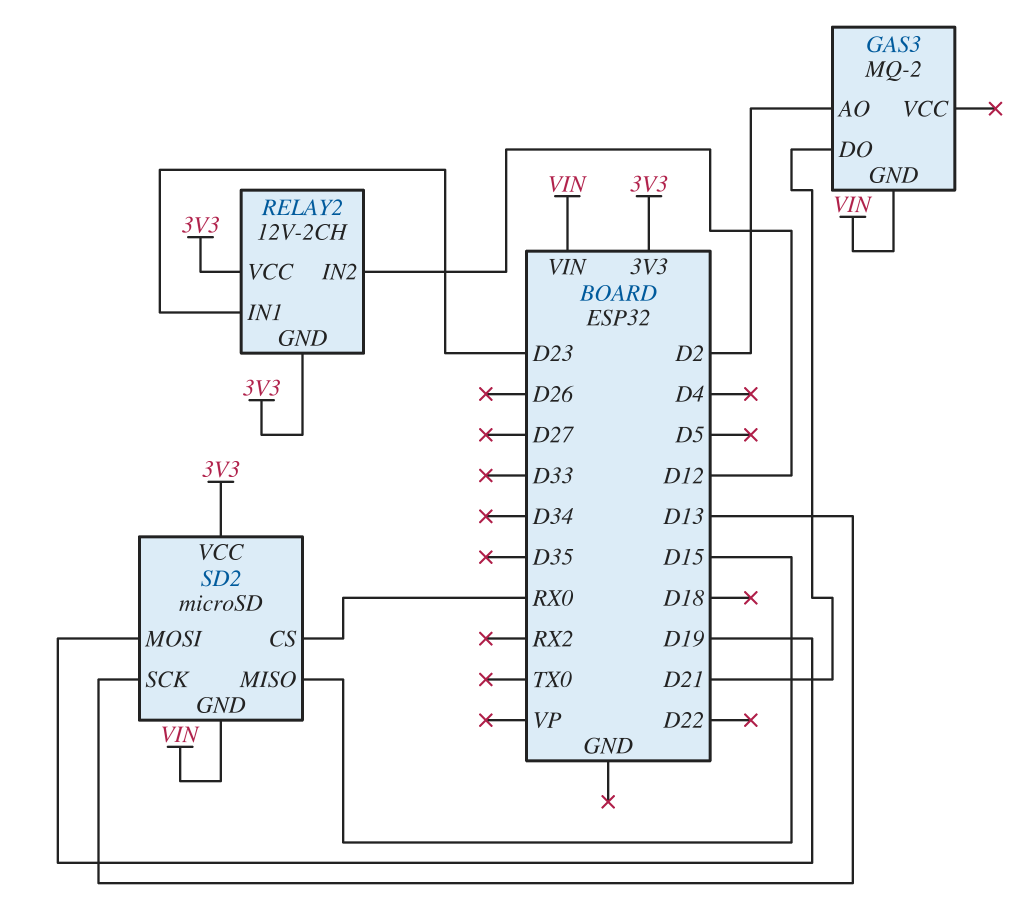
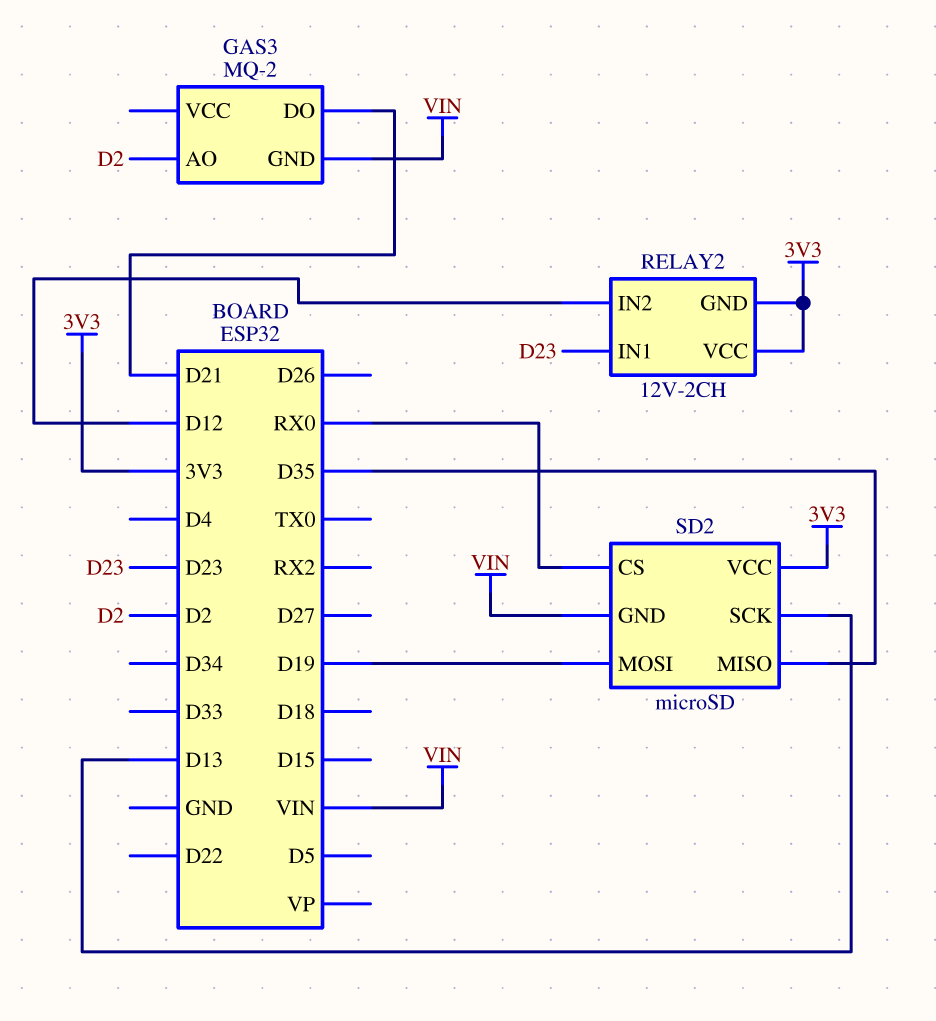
SD2 pin MISO: D15 -> D35

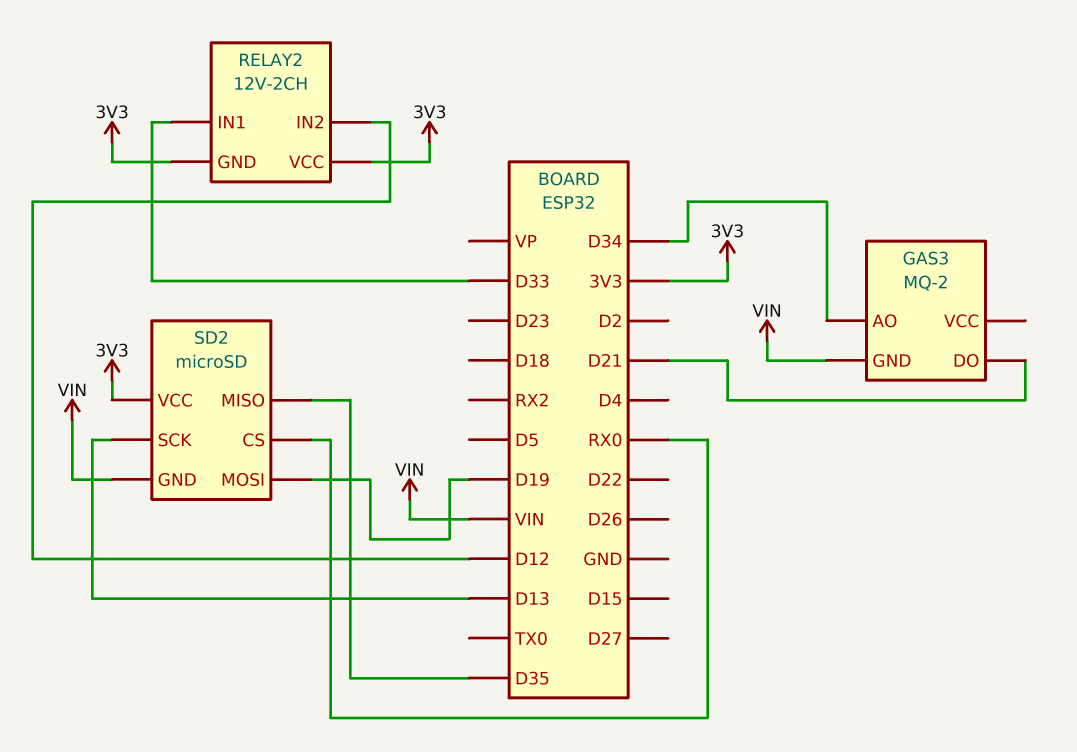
GAS3 pin AO: D2 -> D34
RELAY2 pin IN1: D23 -> D33

